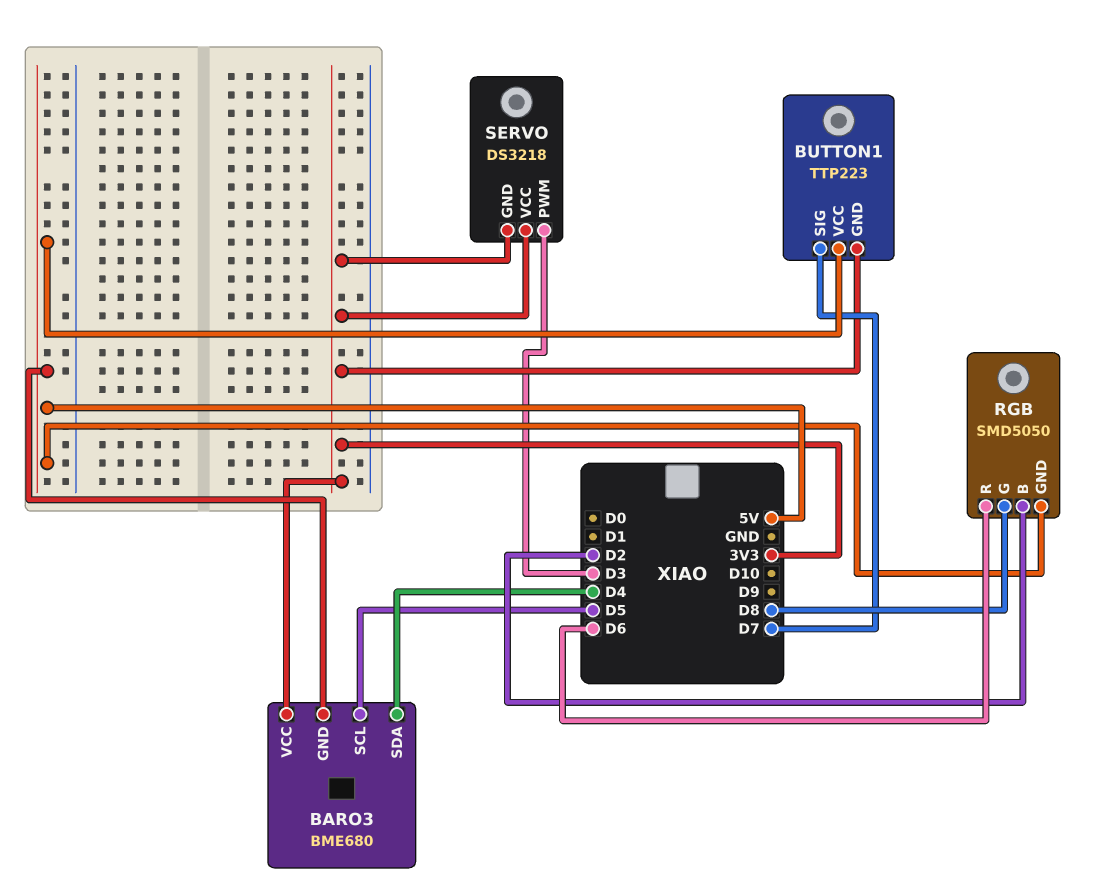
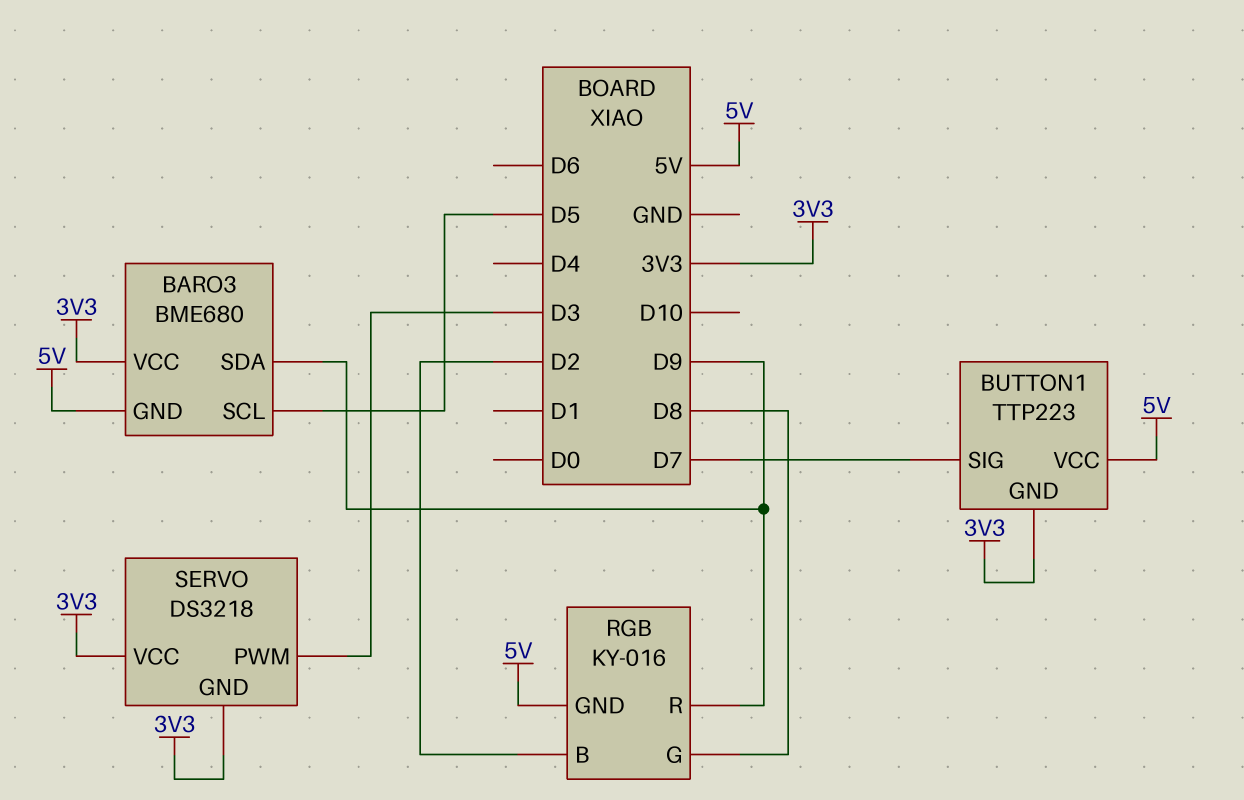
BARO3 pin SDA: D4 -> D9
RGB: SMD5050 -> KY-016
RGB pin R: D6 -> D9

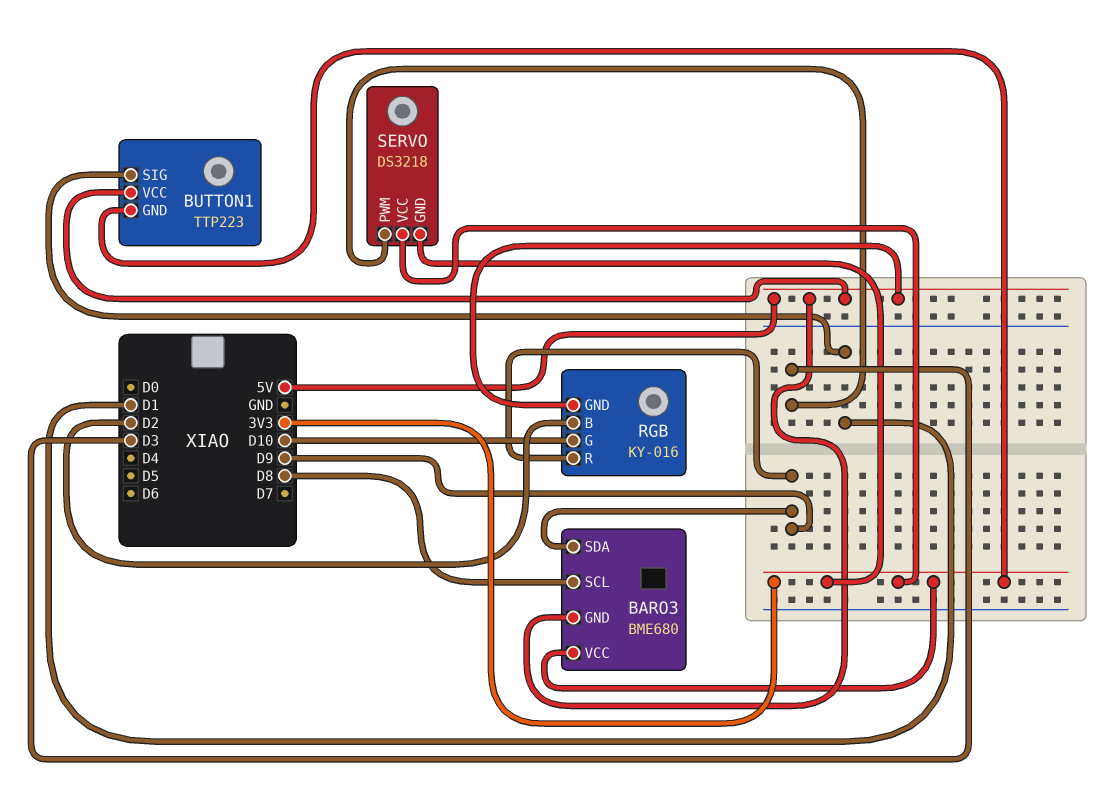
BARO3 pin SCL: D5 -> D8
BUTTON1 pin SIG: D7 -> D1
RGB pin G: D8 -> D10

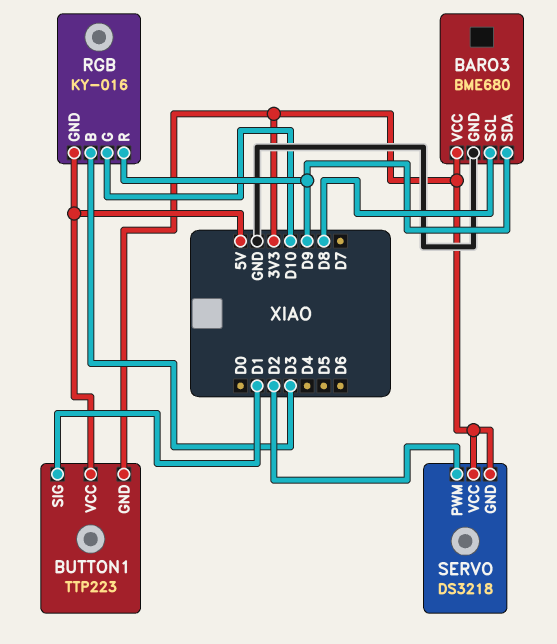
BARO3 pin GND: 5V -> GND
RGB pin B: D2 -> D3
SERVO pin PWM: D3 -> D2

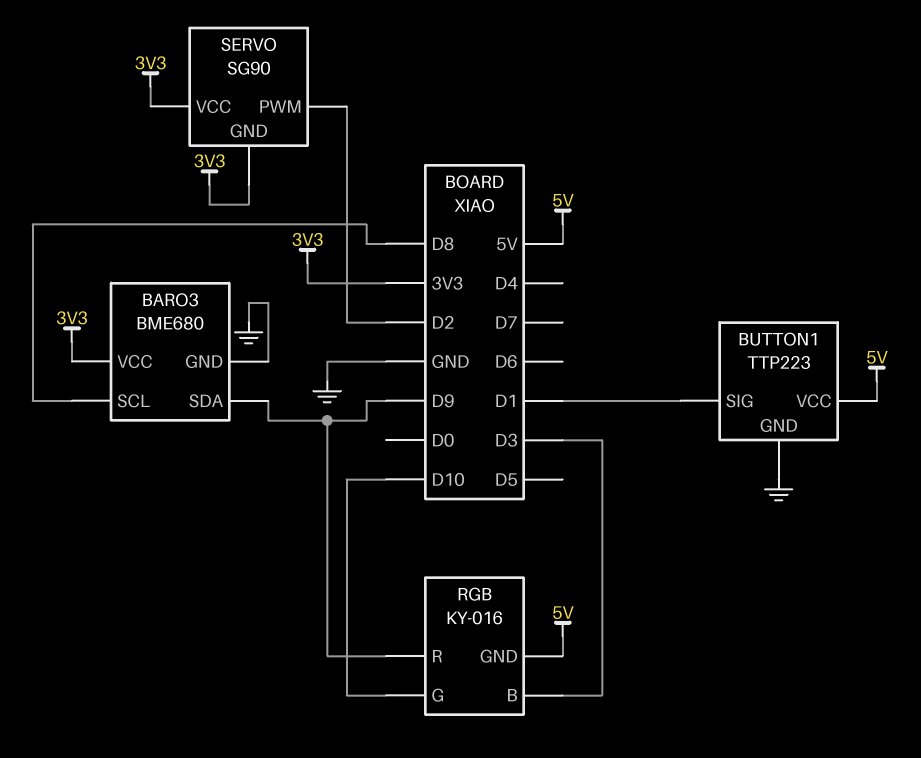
BUTTON1 pin GND: 3V3 -> GND
SERVO: DS3218 -> SG90

